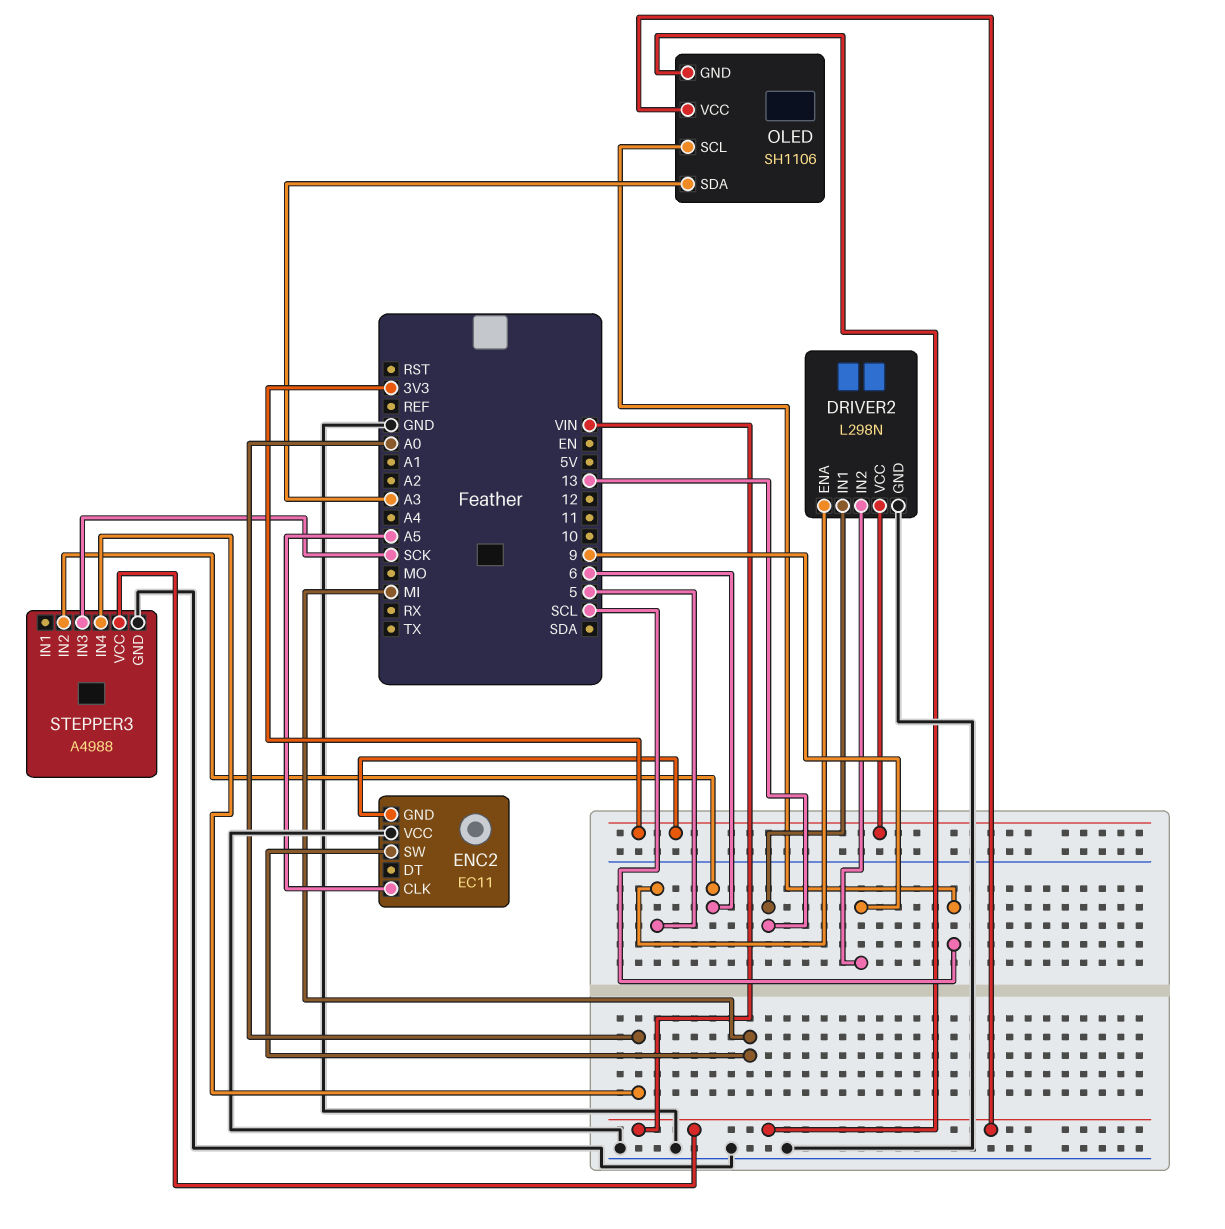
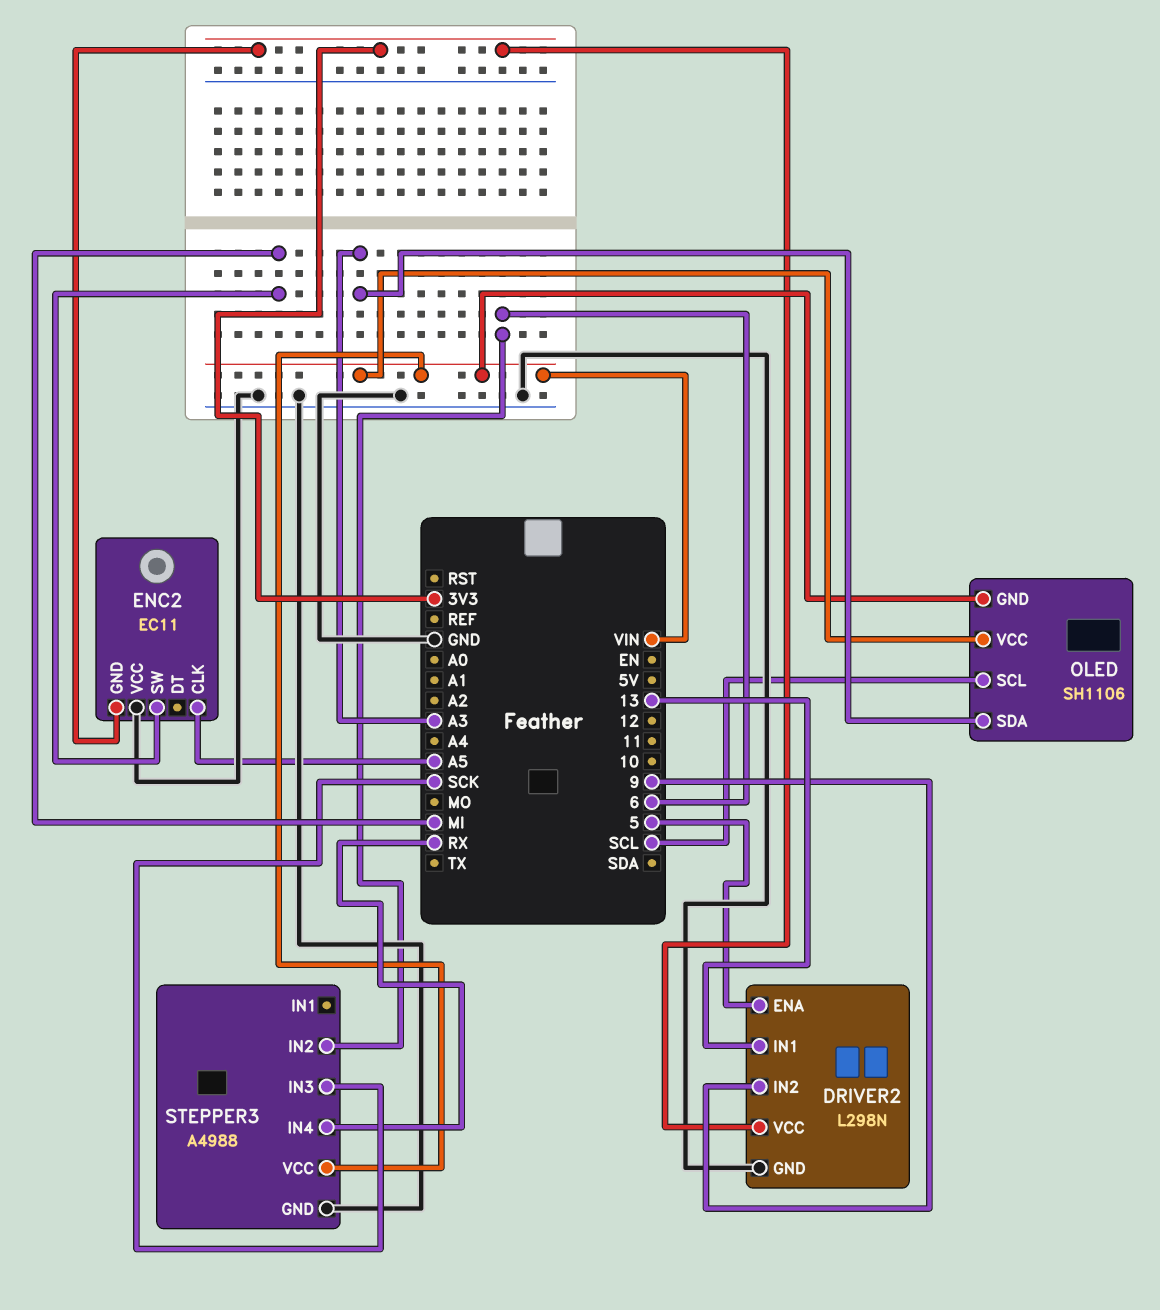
STEPPER3 pin IN4: A0 -> RX

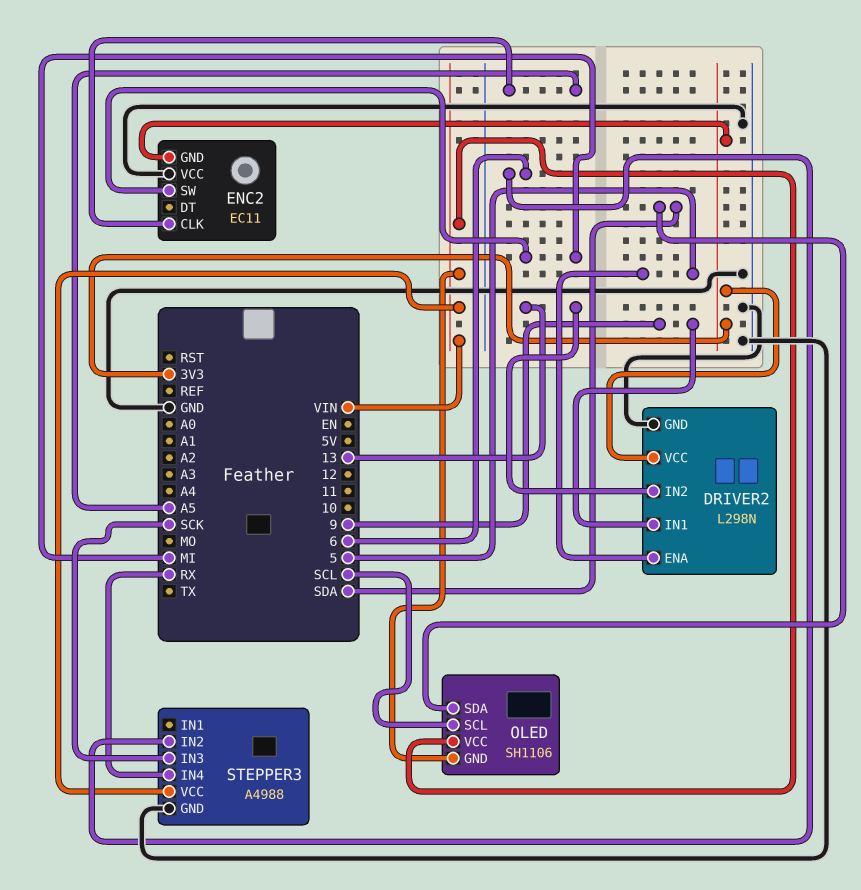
DRIVER2 pin IN1: 13 -> 9
DRIVER2 pin IN2: 9 -> 13
OLED pin SDA: A3 -> SDA

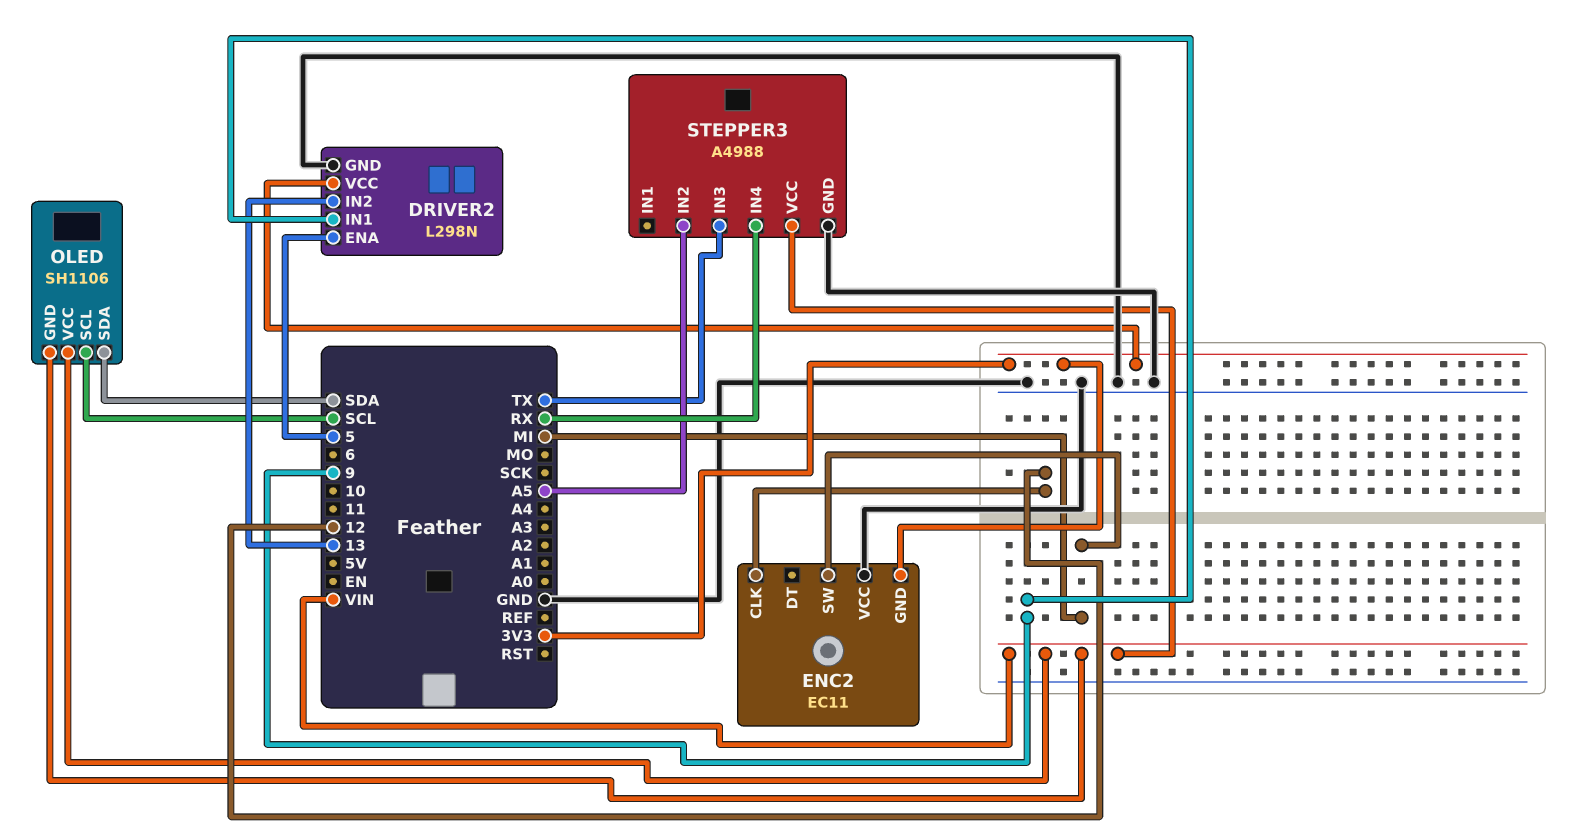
ENC2 pin CLK: A5 -> 12
STEPPER3 pin IN2: 6 -> A5
STEPPER3 pin IN3: SCK -> TX

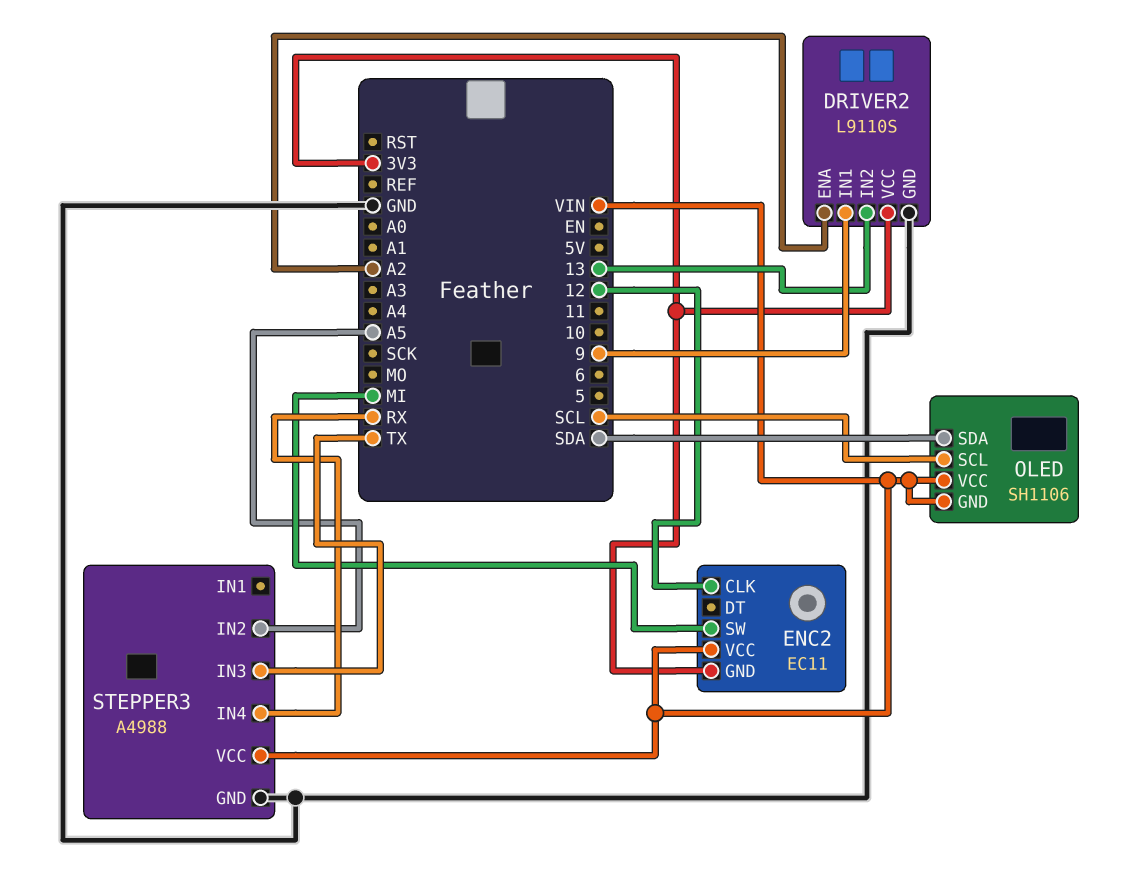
DRIVER2: L298N -> L9110S
DRIVER2 pin ENA: 5 -> A2
ENC2 pin VCC: GND -> VIN

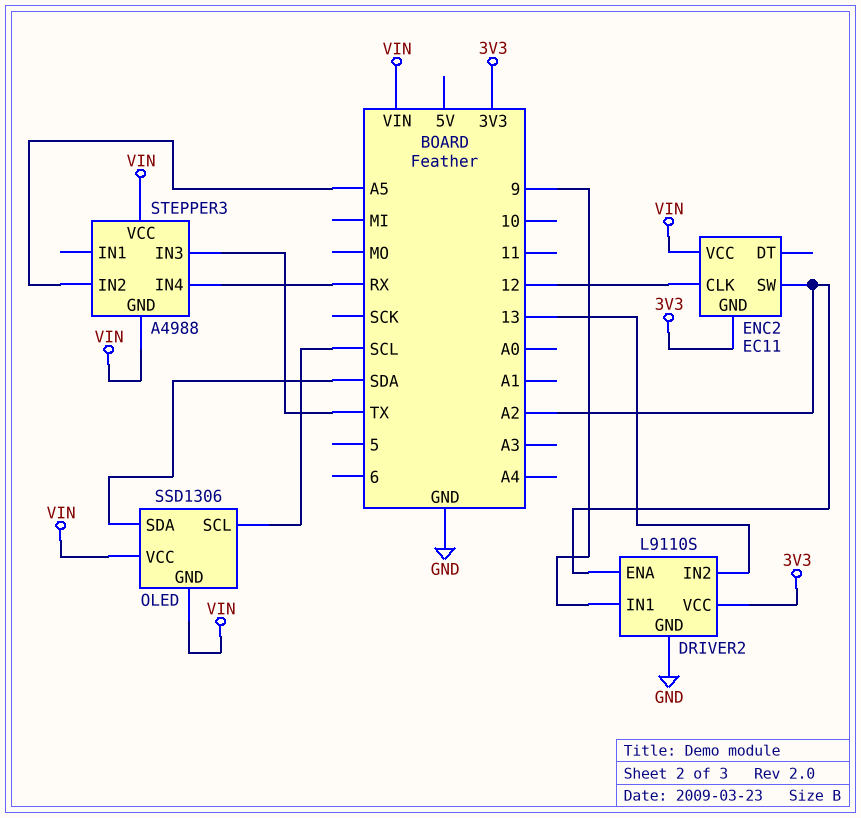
ENC2 pin SW: MI -> A2
OLED: SH1106 -> SSD1306
STEPPER3 pin GND: GND -> VIN

